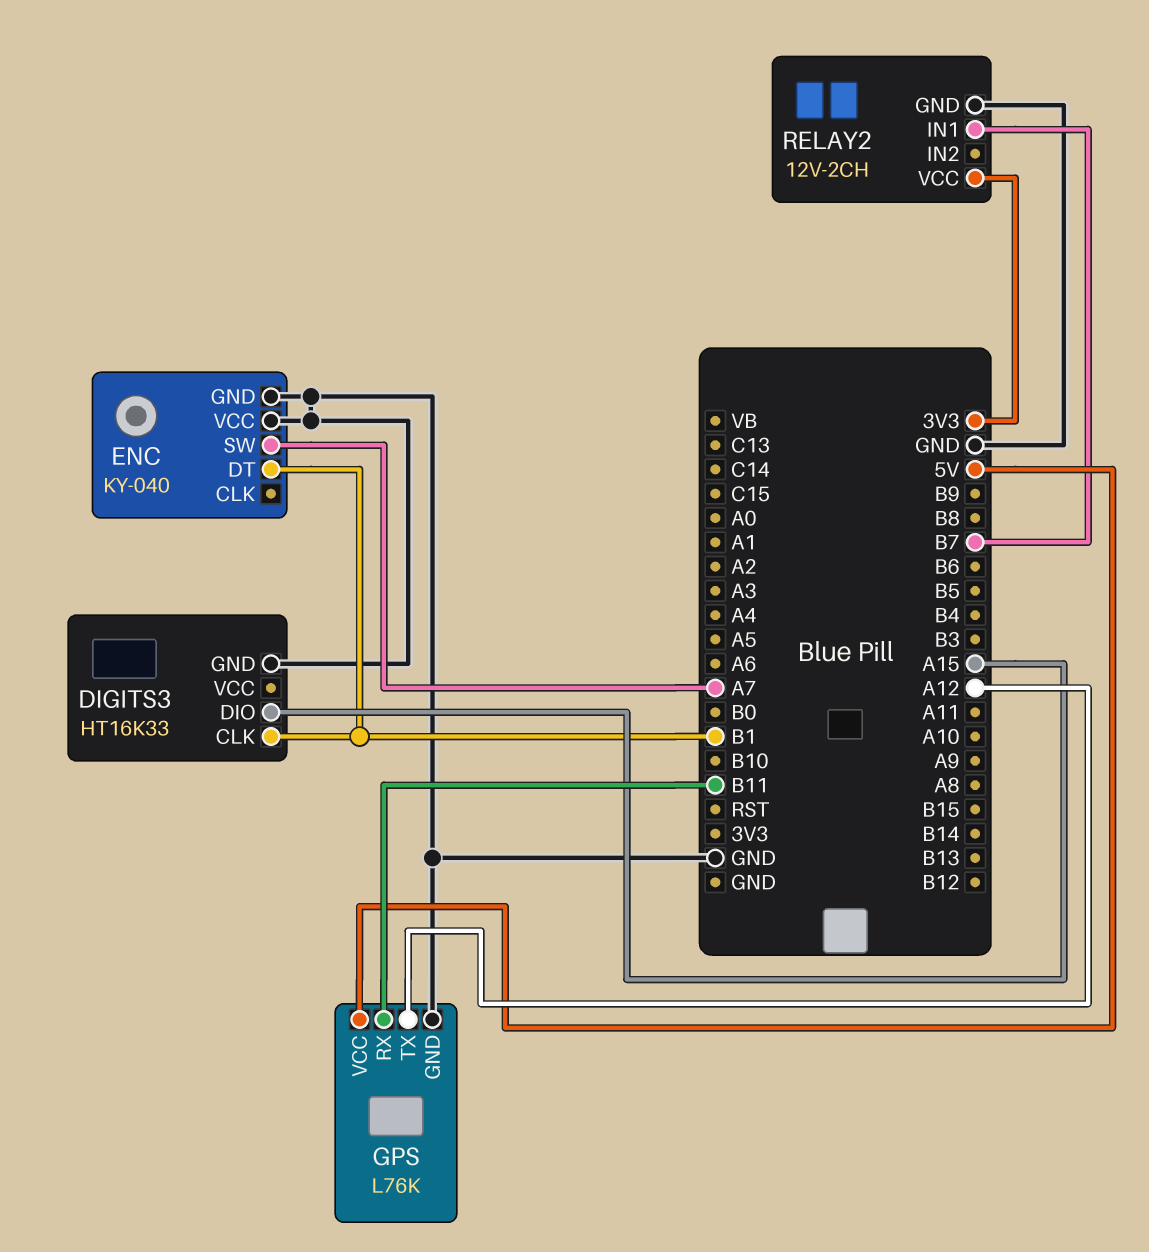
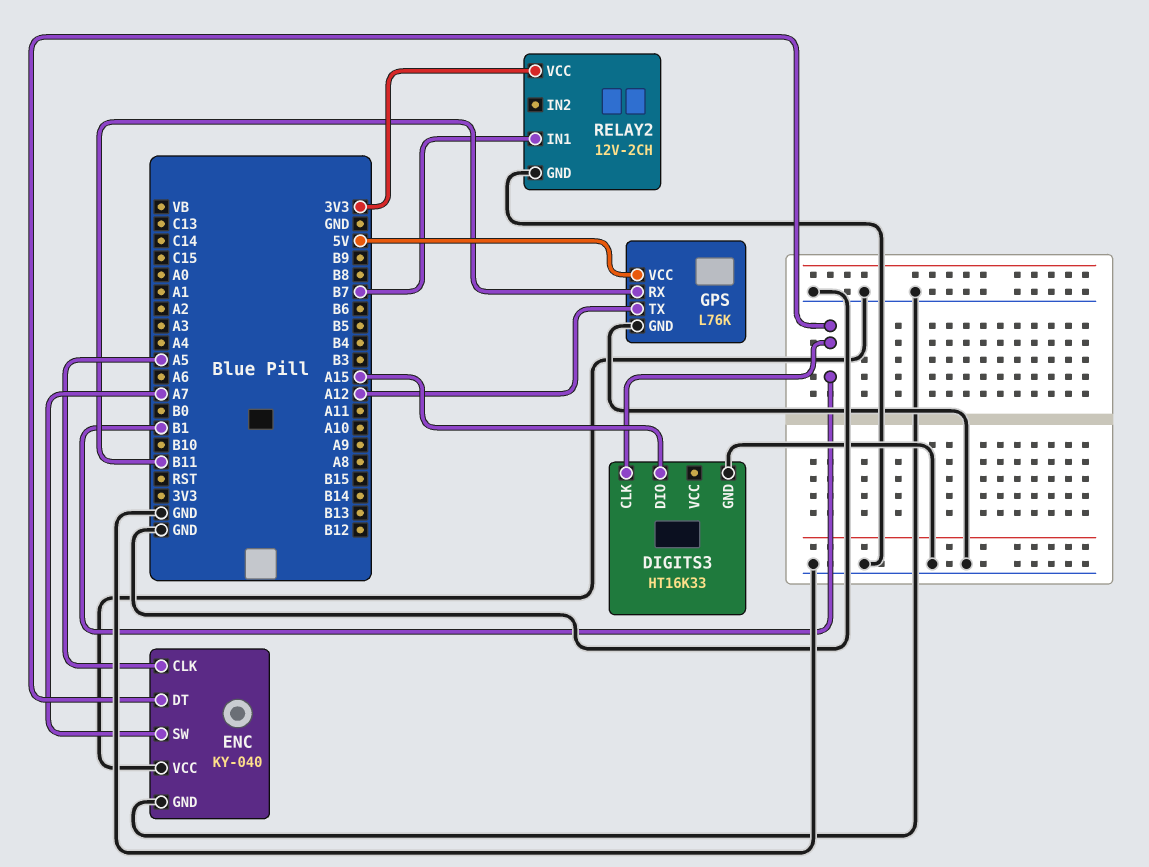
ENC pin CLK: none -> A5

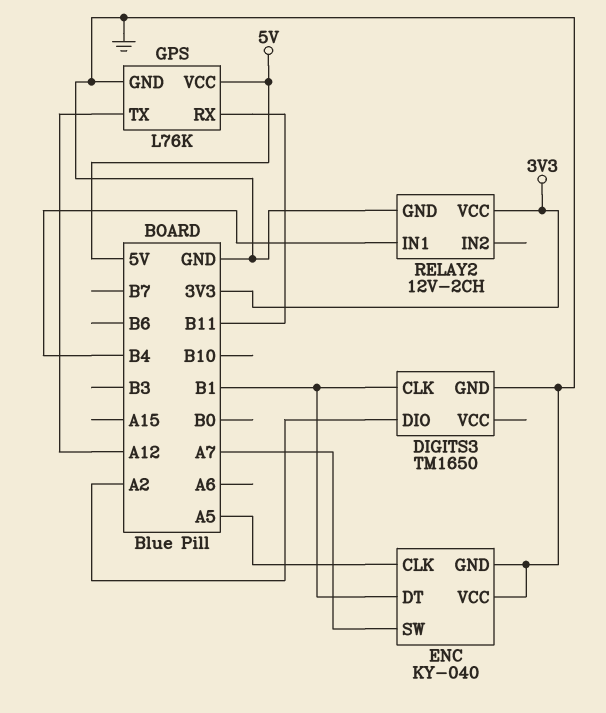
DIGITS3: HT16K33 -> TM1650
DIGITS3 pin DIO: A15 -> A2
RELAY2 pin IN1: B7 -> B4

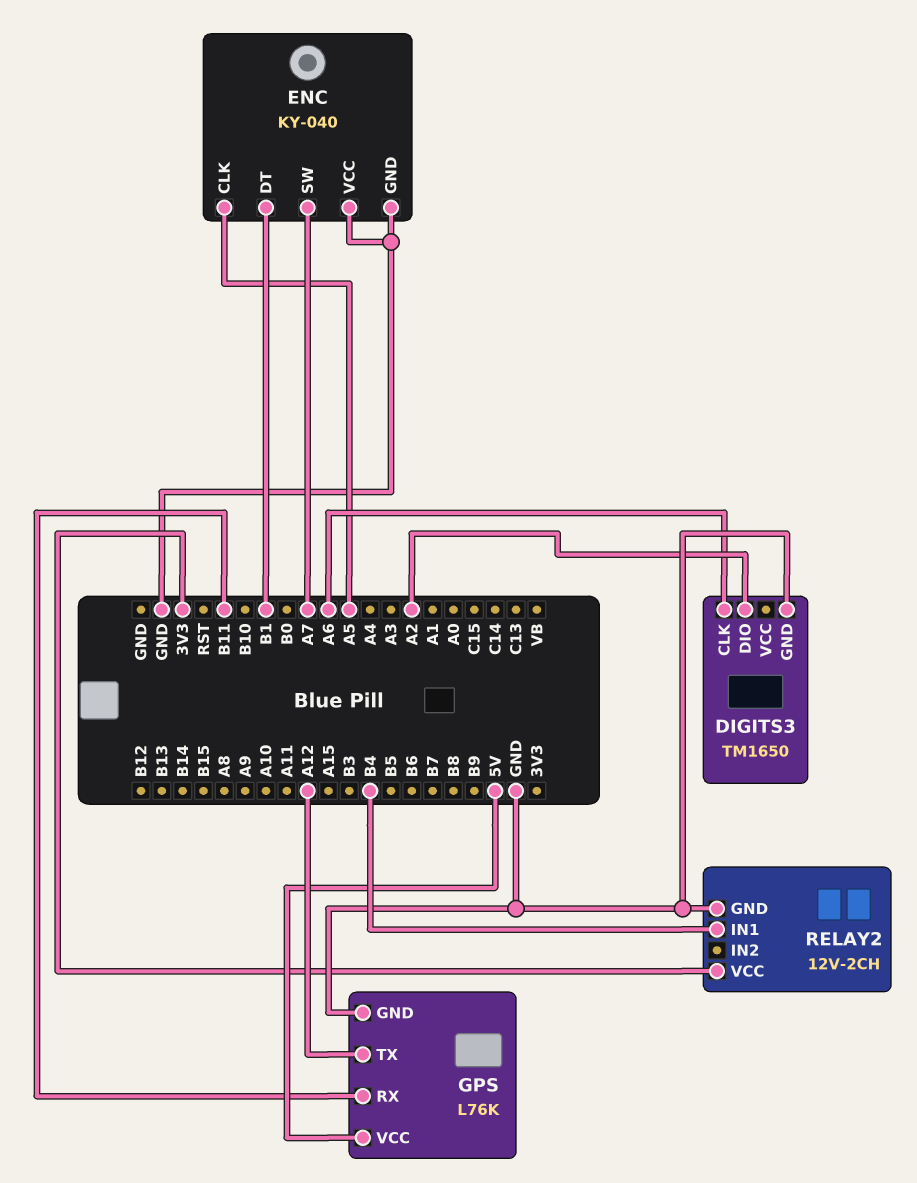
DIGITS3 pin CLK: B1 -> A6

